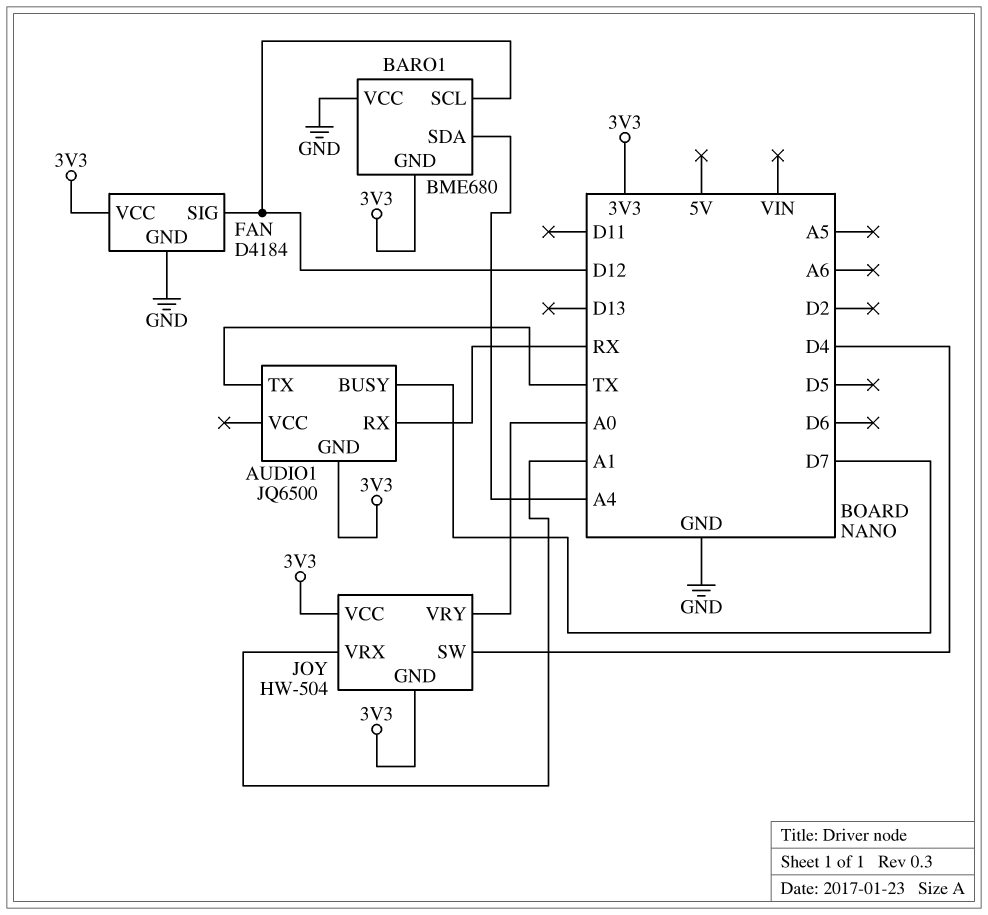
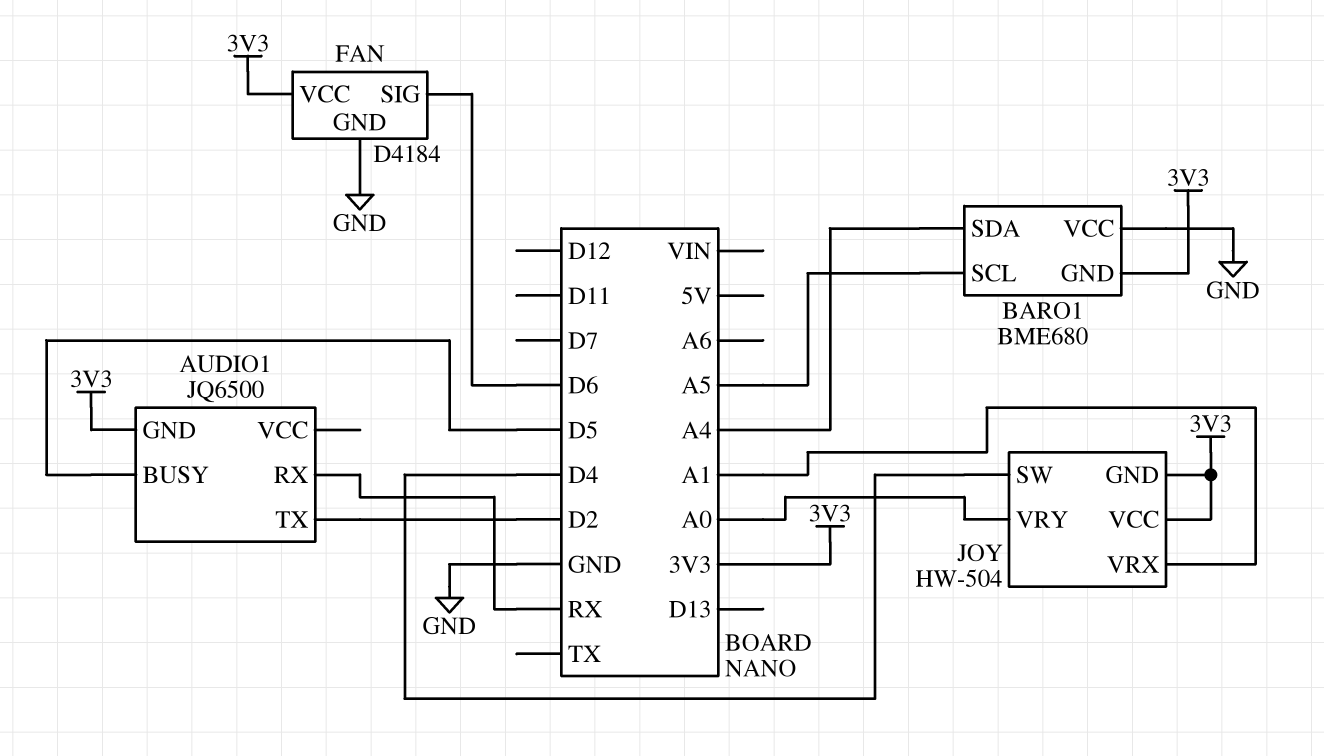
AUDIO1 pin BUSY: D7 -> D5
AUDIO1 pin TX: TX -> D2
BARO1 pin SCL: D12 -> A5
FAN pin SIG: D12 -> D6

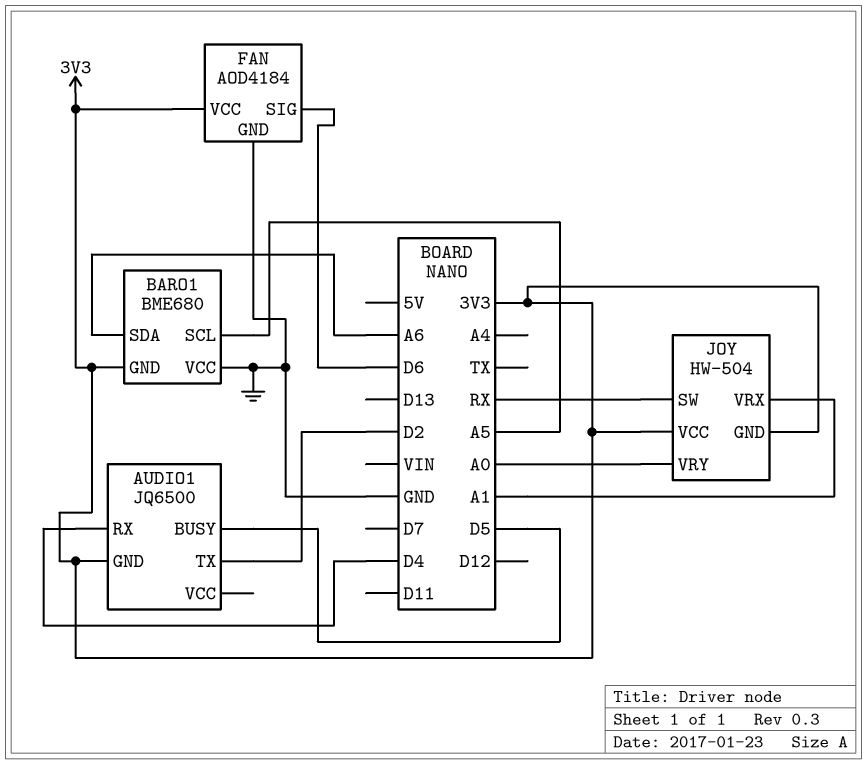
AUDIO1 pin RX: RX -> D4
BARO1 pin SDA: A4 -> A6
FAN: D4184 -> AOD4184
JOY pin SW: D4 -> RX

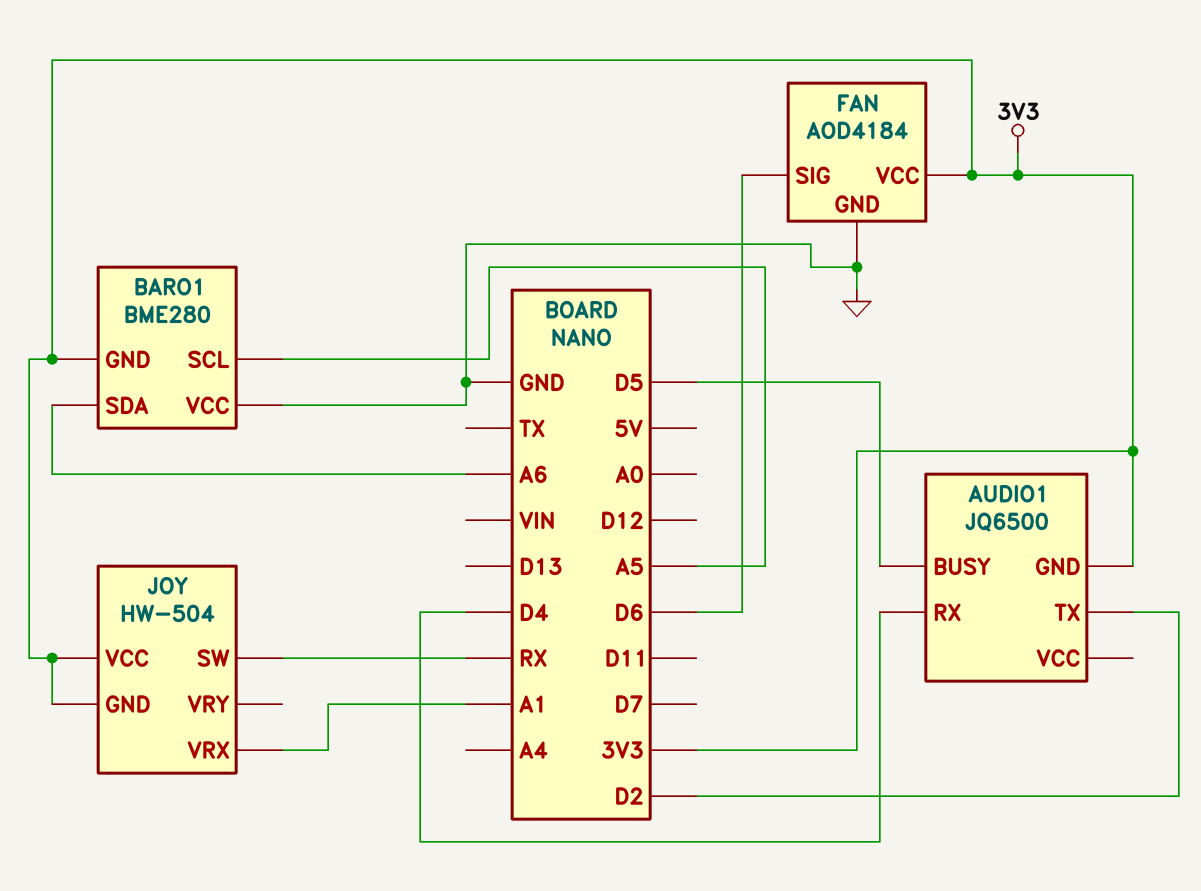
BARO1: BME680 -> BME280
JOY pin VRY: A0 -> none

